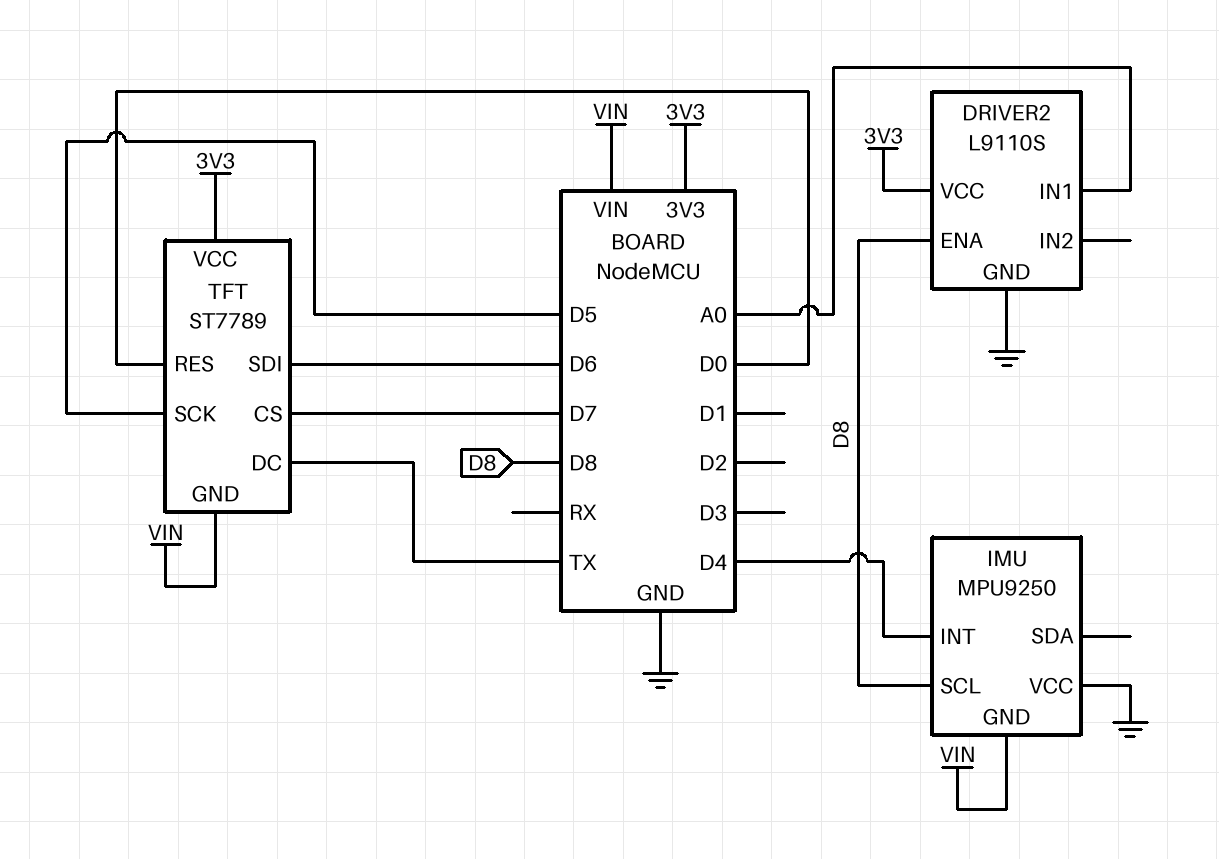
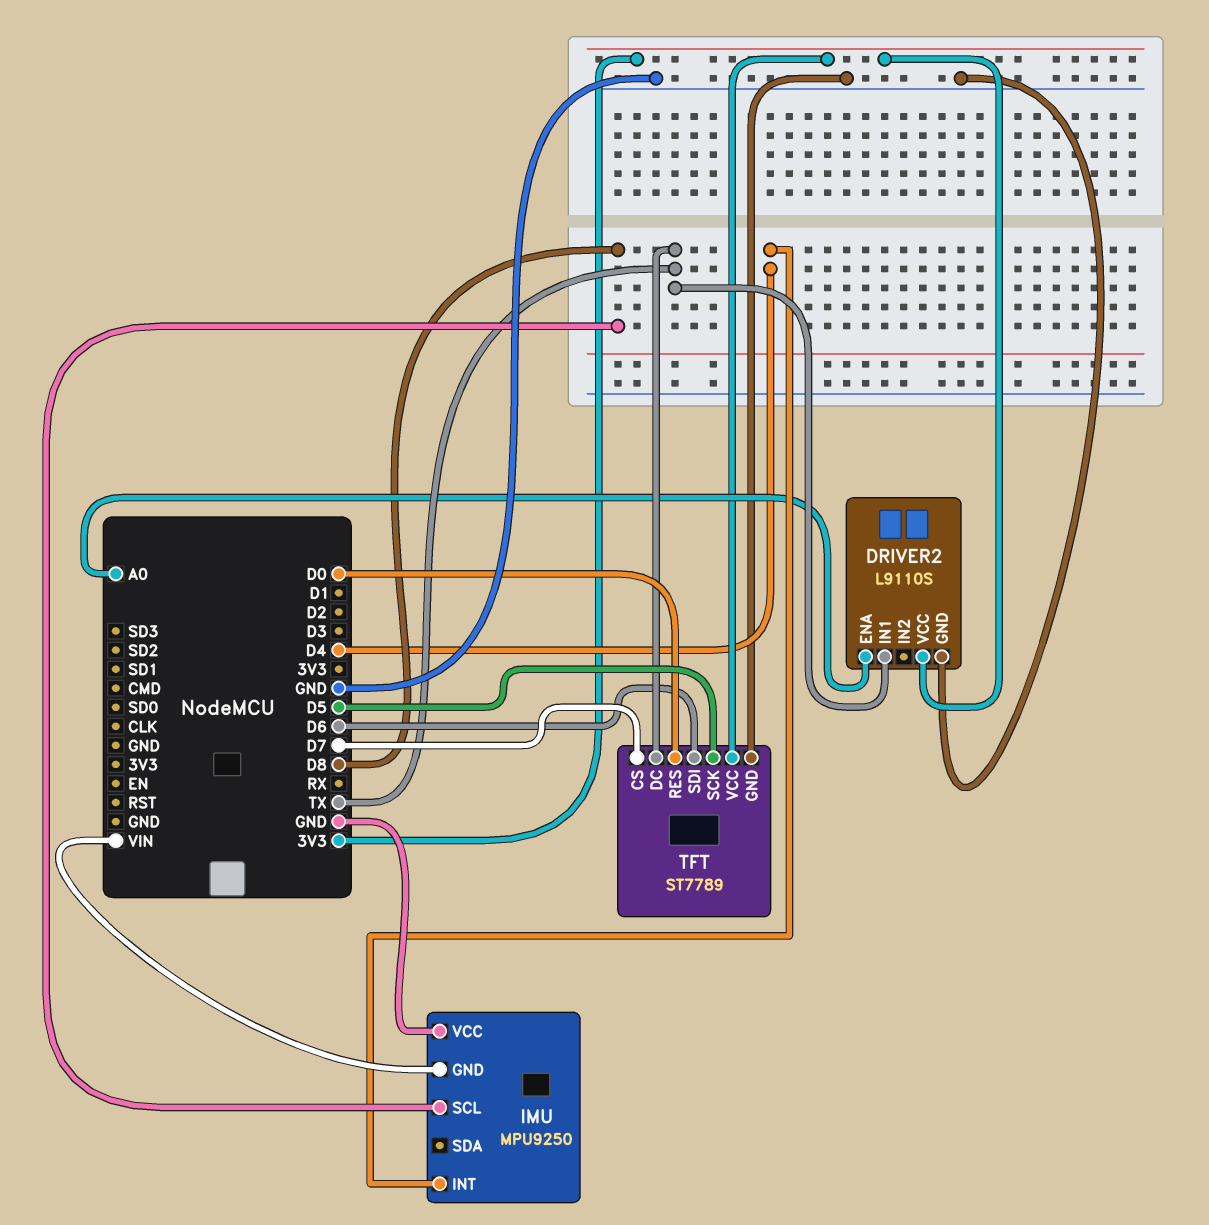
DRIVER2 pin ENA: D8 -> A0
DRIVER2 pin IN1: A0 -> TX
TFT pin GND: VIN -> GND

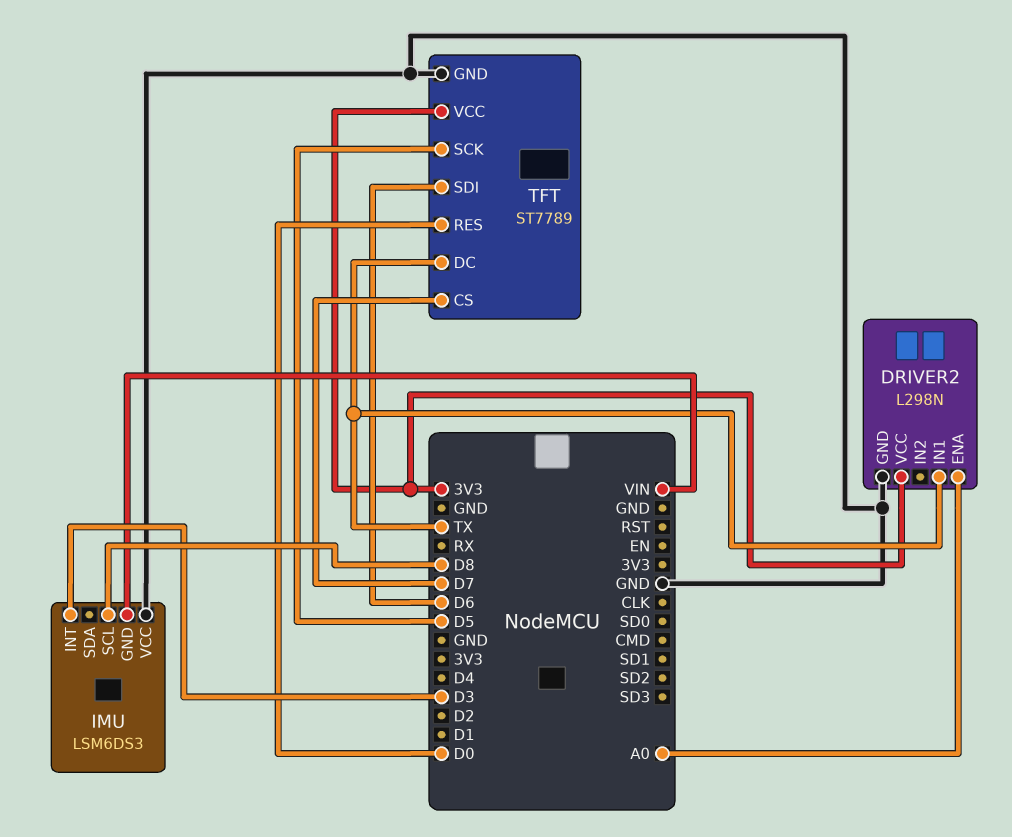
DRIVER2: L9110S -> L298N
IMU: MPU9250 -> LSM6DS3
IMU pin INT: D4 -> D3

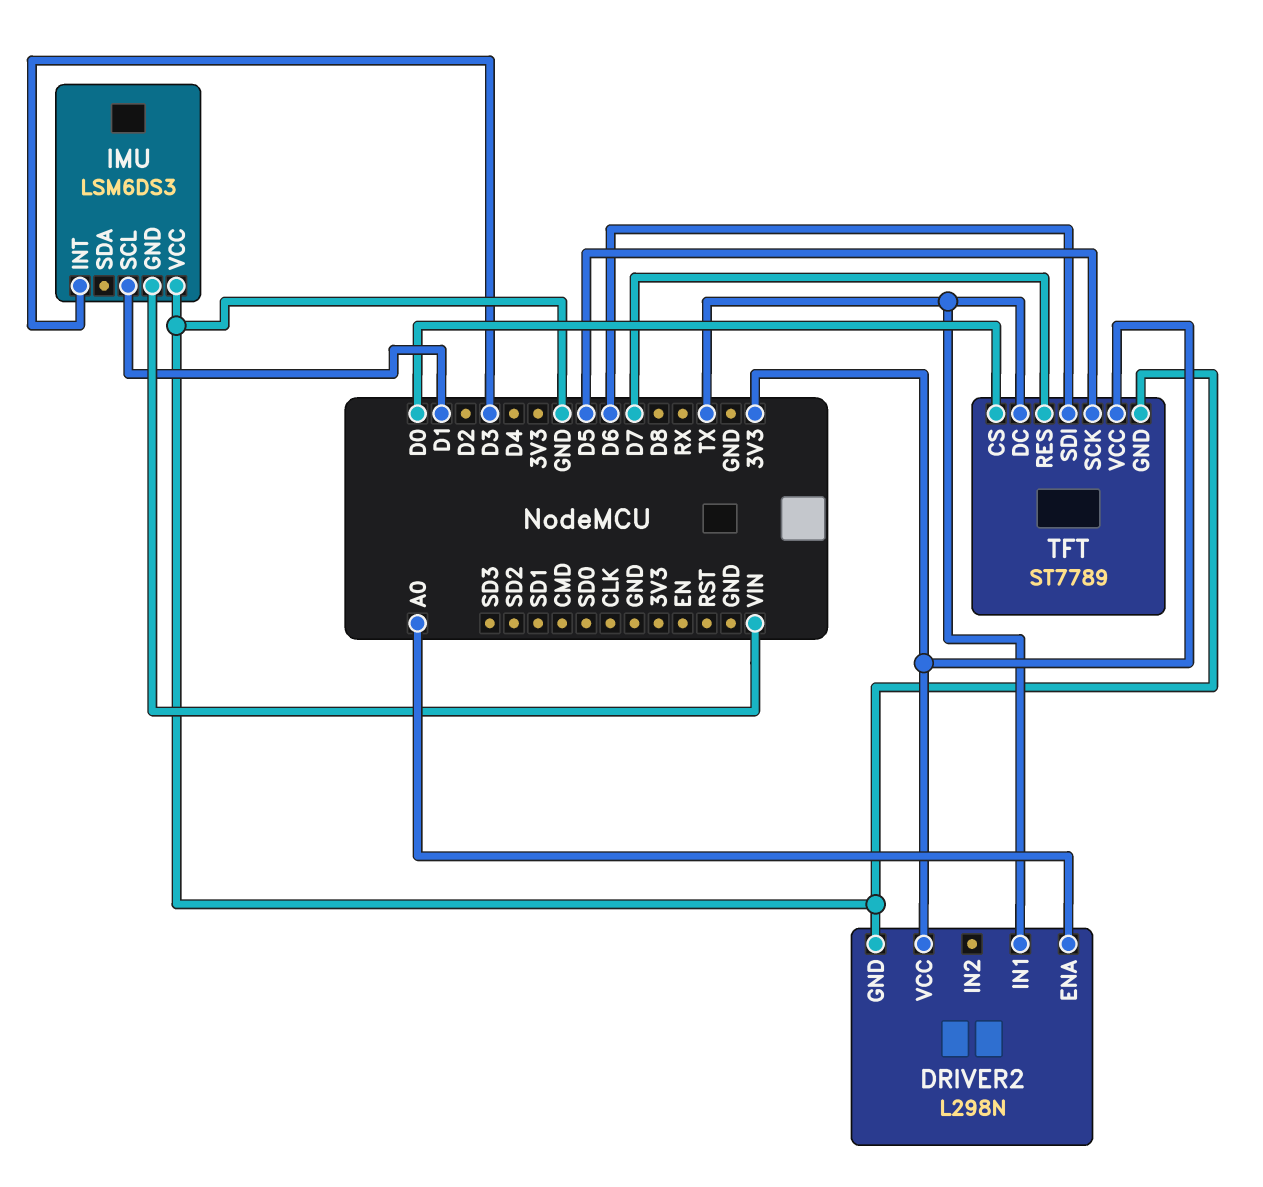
IMU pin SCL: D8 -> D1
TFT pin CS: D7 -> D0
TFT pin RES: D0 -> D7

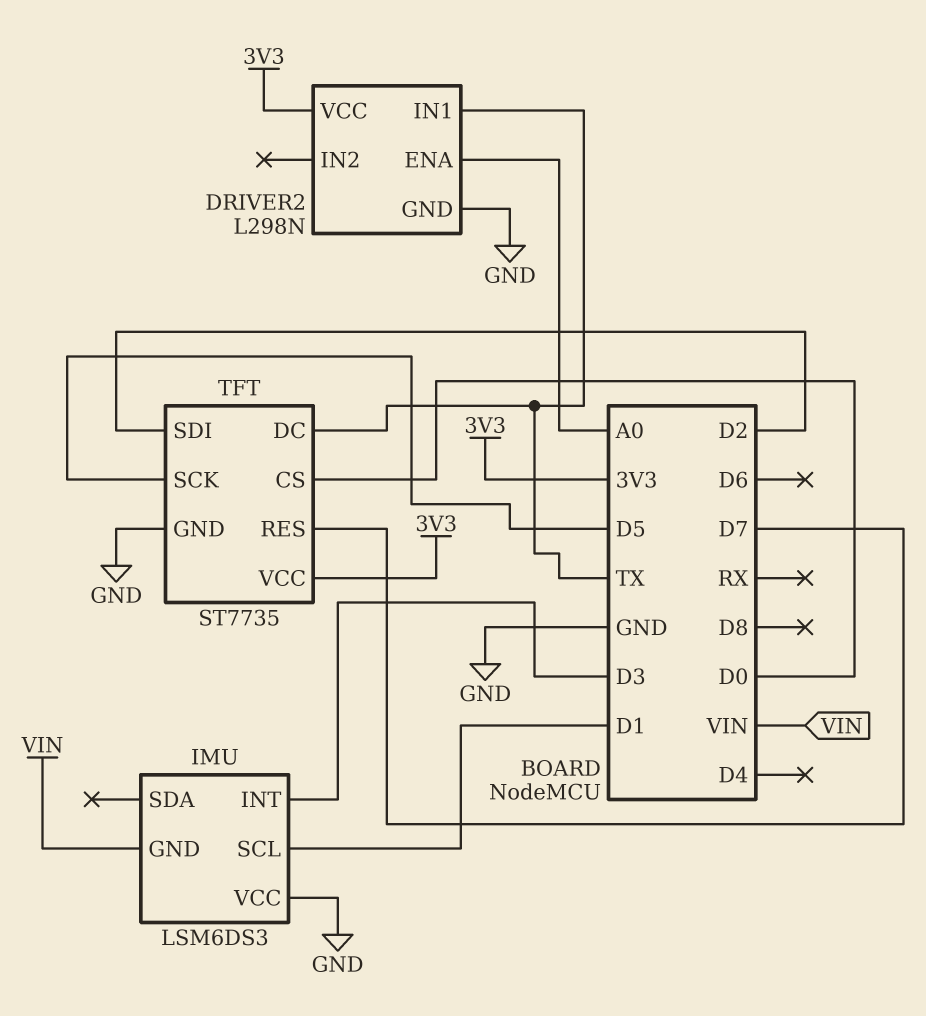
TFT: ST7789 -> ST7735
TFT pin SDI: D6 -> D2

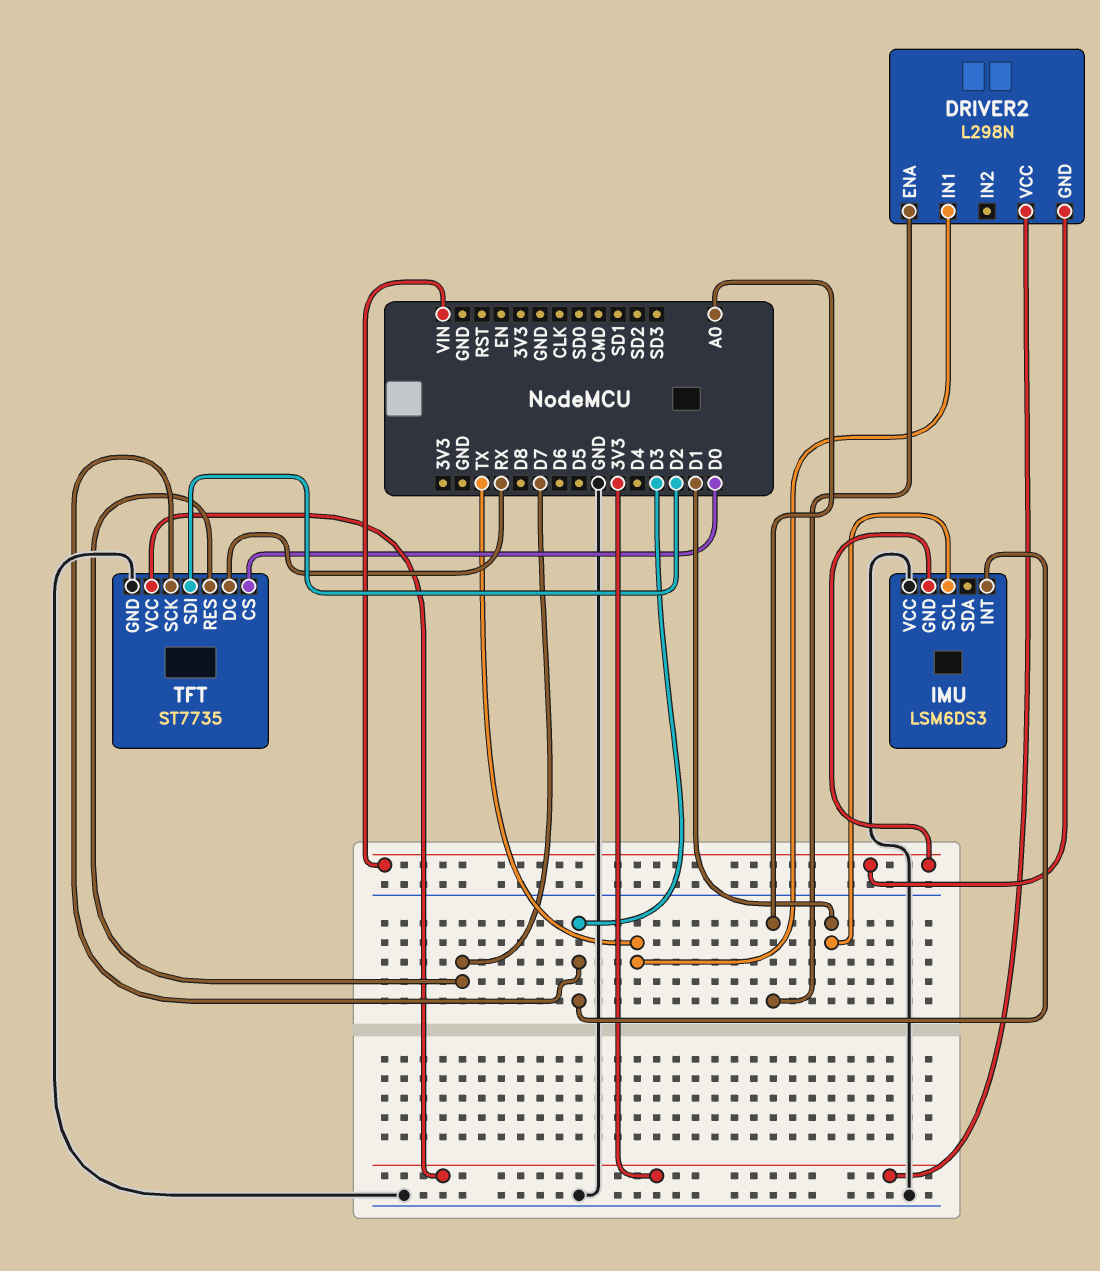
DRIVER2 pin GND: GND -> VIN
TFT pin DC: TX -> RX
TFT pin SCK: D5 -> D3

